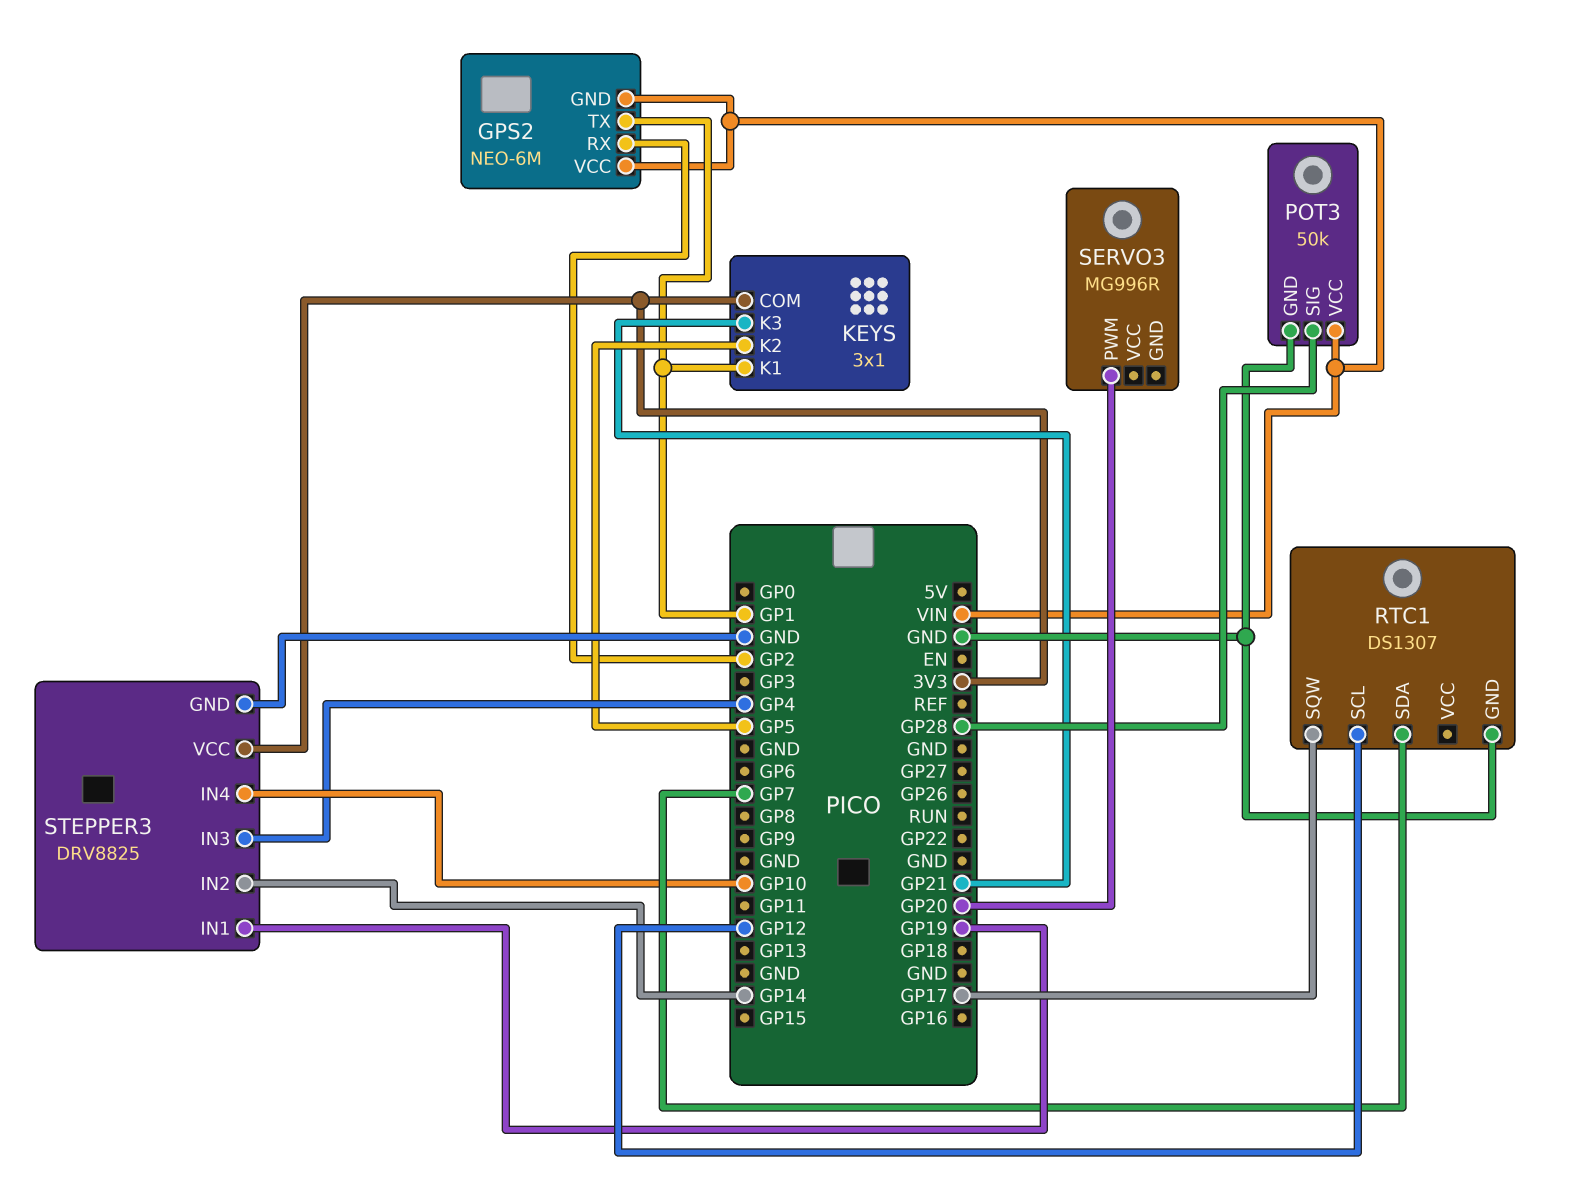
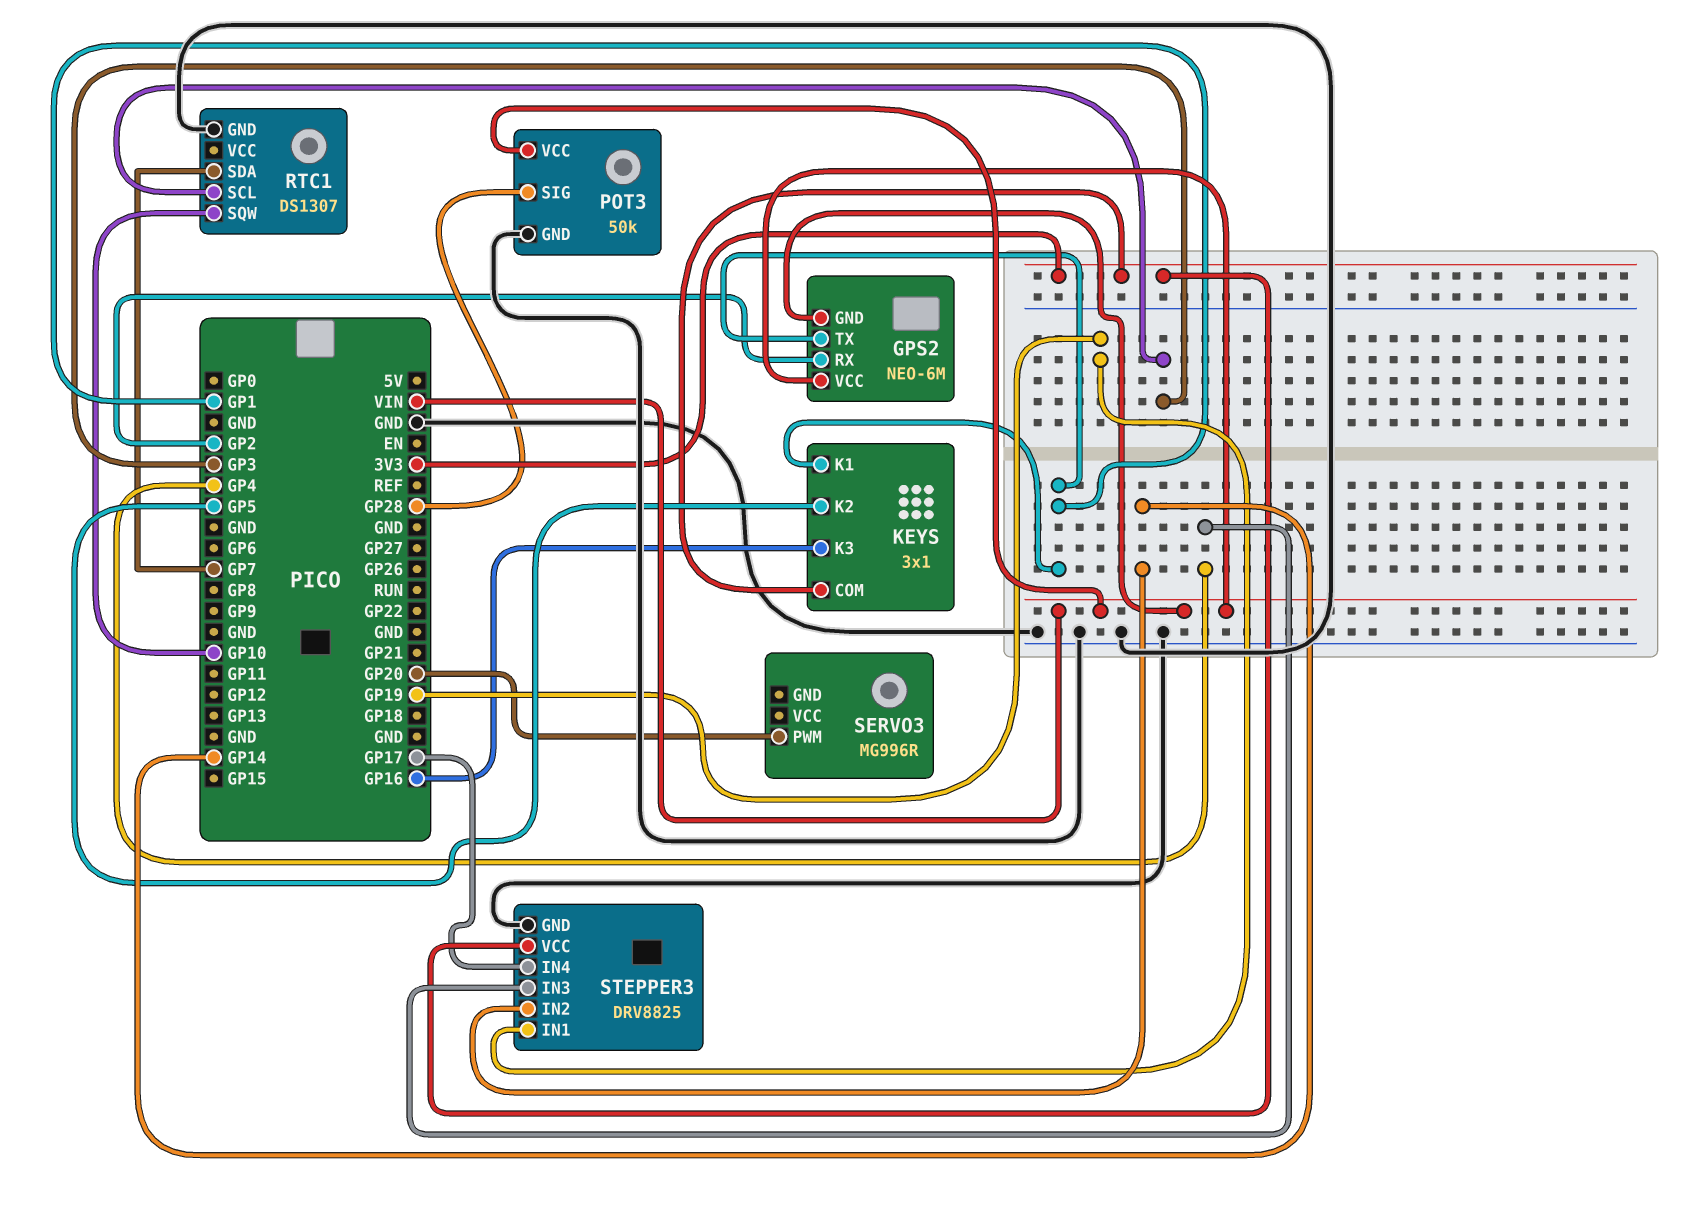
KEYS pin K3: GP21 -> GP16
RTC1 pin SCL: GP12 -> GP3
RTC1 pin SQW: GP17 -> GP10
STEPPER3 pin IN4: GP10 -> GP17

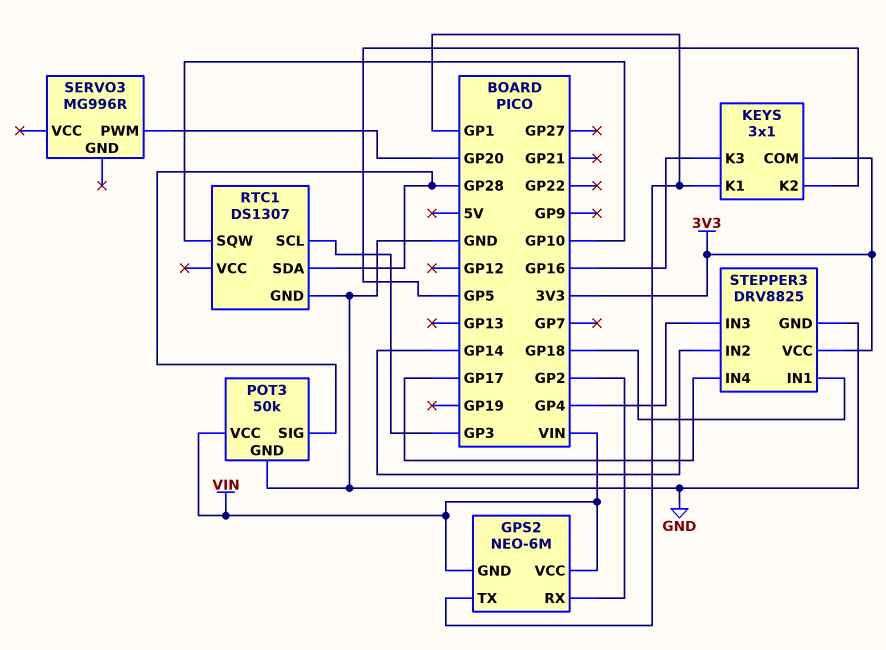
RTC1 pin SDA: GP7 -> GP28
STEPPER3 pin IN1: GP19 -> GP18

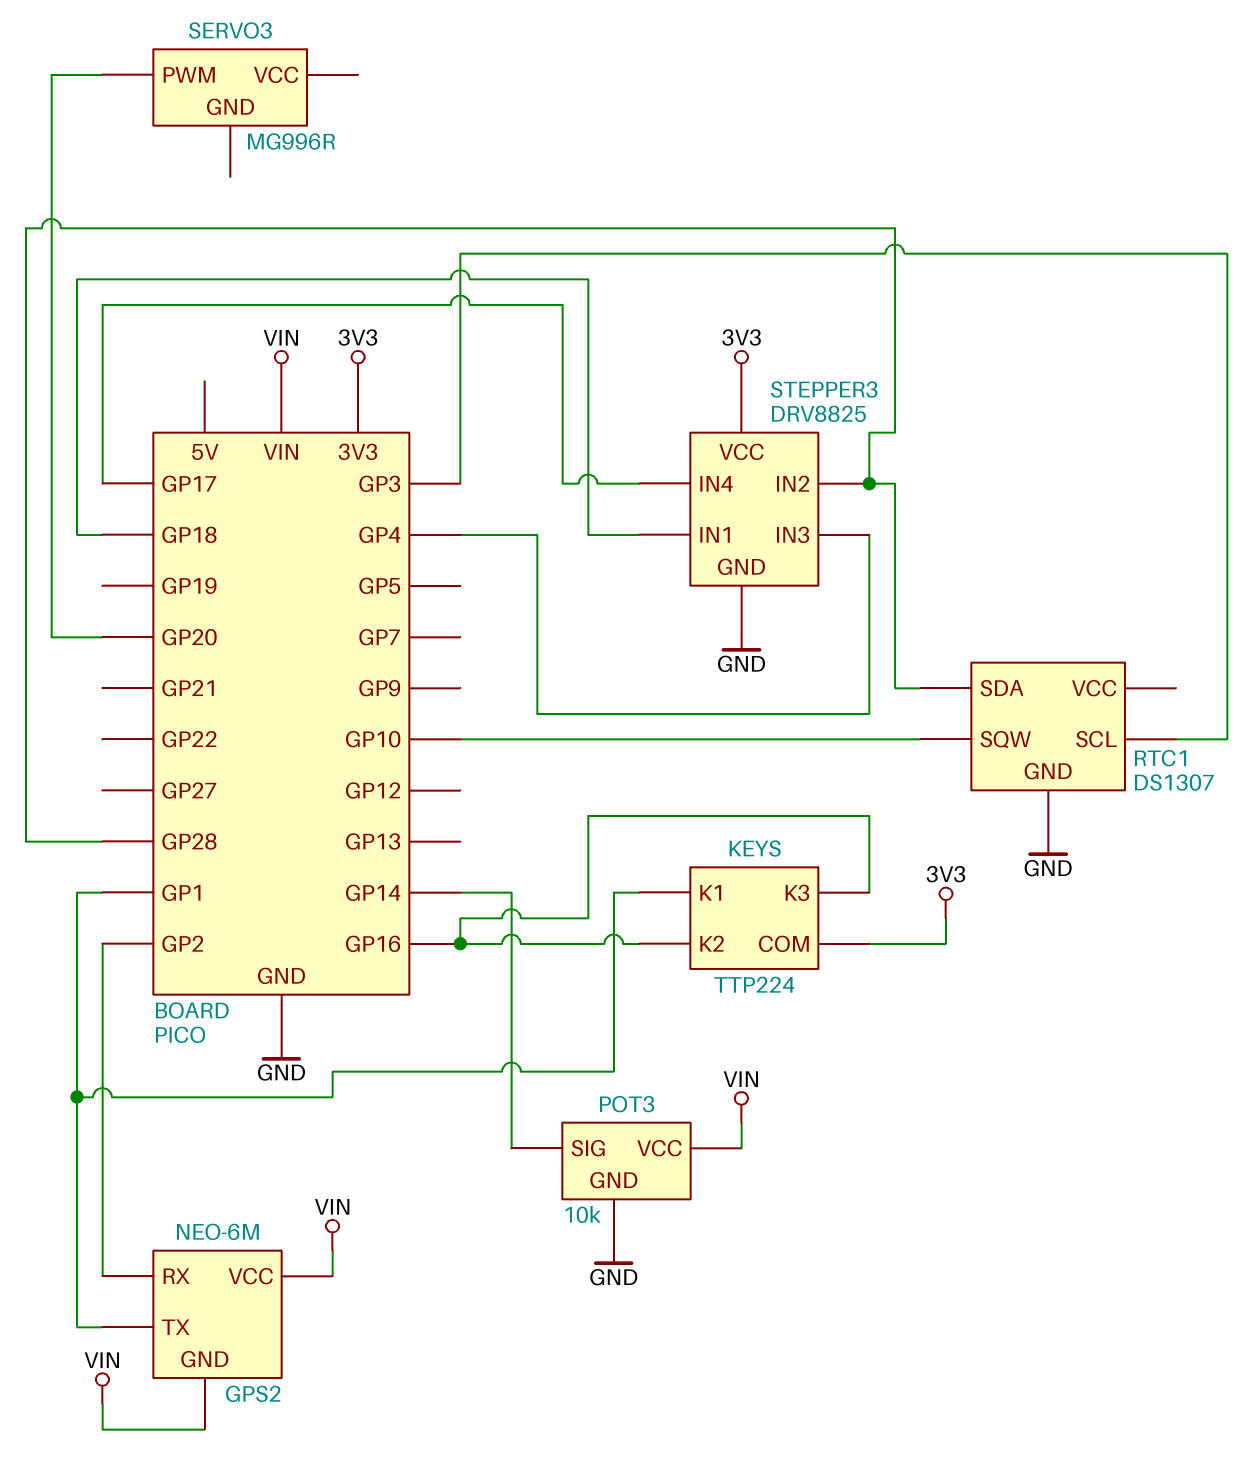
KEYS: 3x1 -> TTP224
KEYS pin K2: GP5 -> GP16
POT3: 50k -> 10k
POT3 pin SIG: GP28 -> GP14
STEPPER3 pin IN2: GP14 -> GP28

